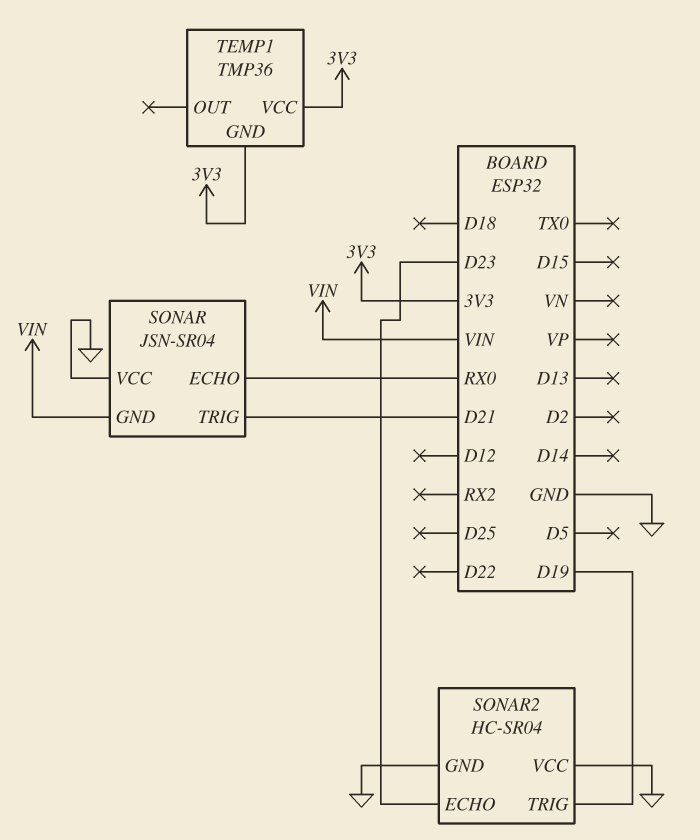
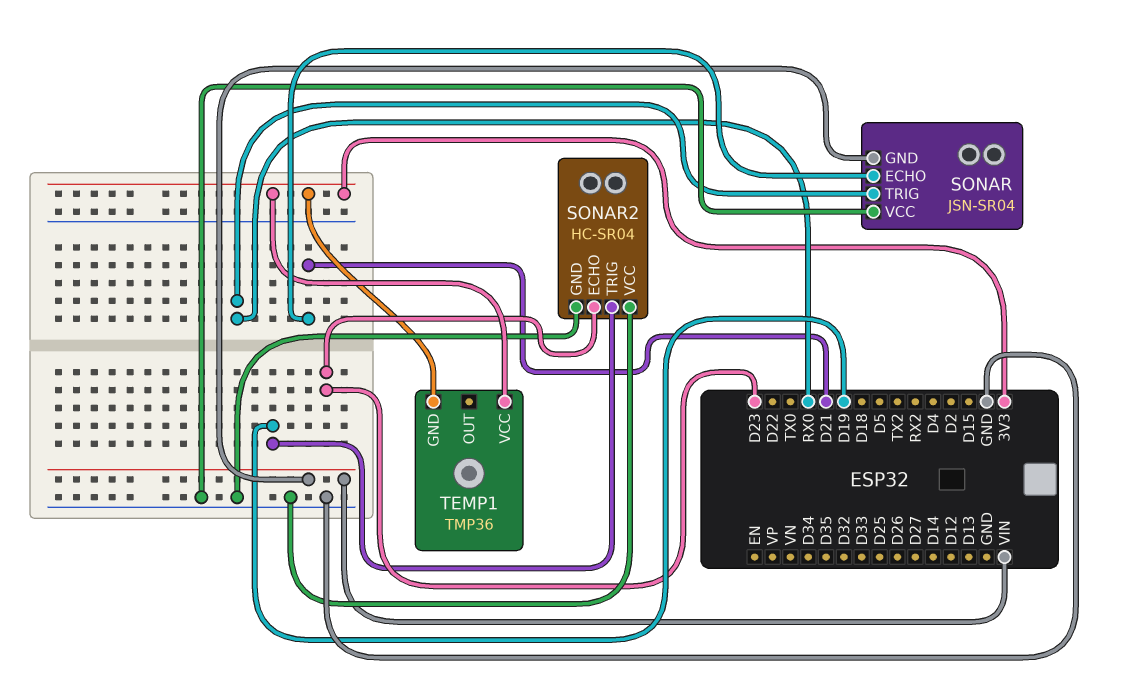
SONAR pin ECHO: RX0 -> D21
SONAR pin TRIG: D21 -> RX0

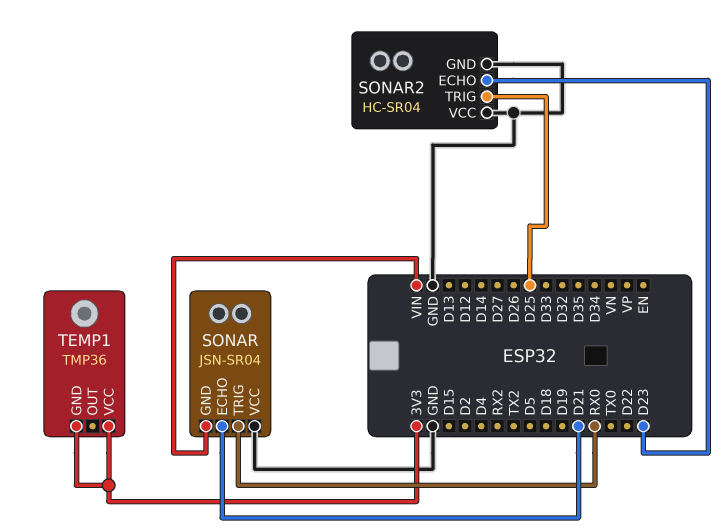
SONAR2 pin TRIG: D19 -> D25

